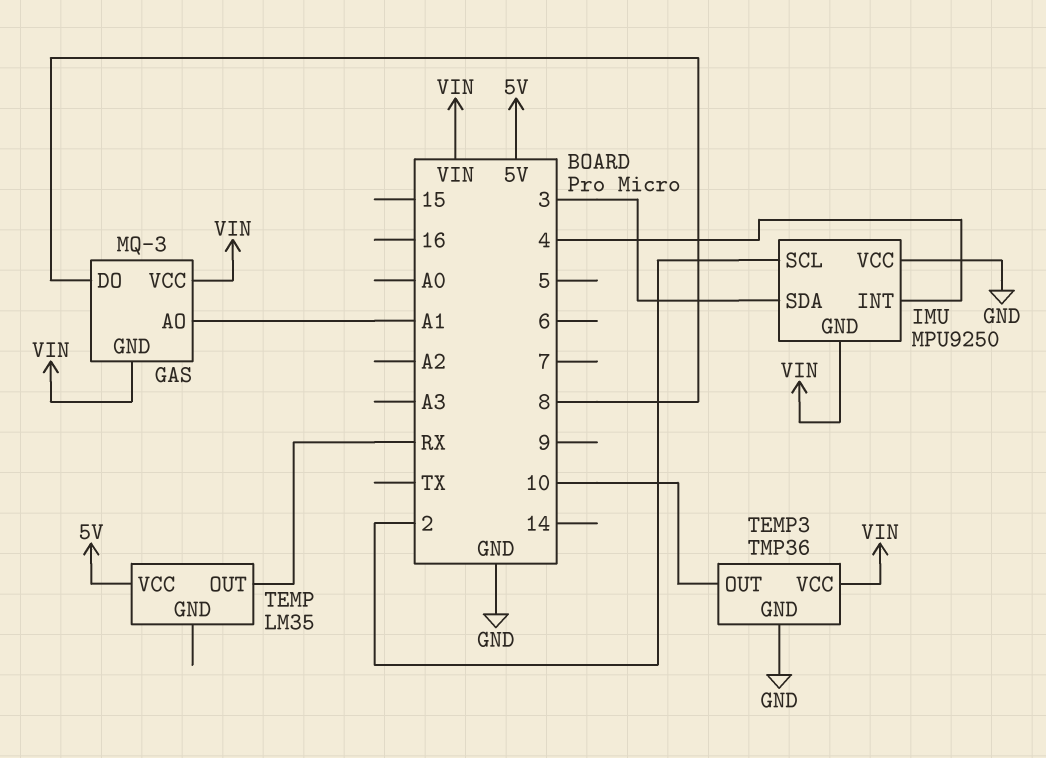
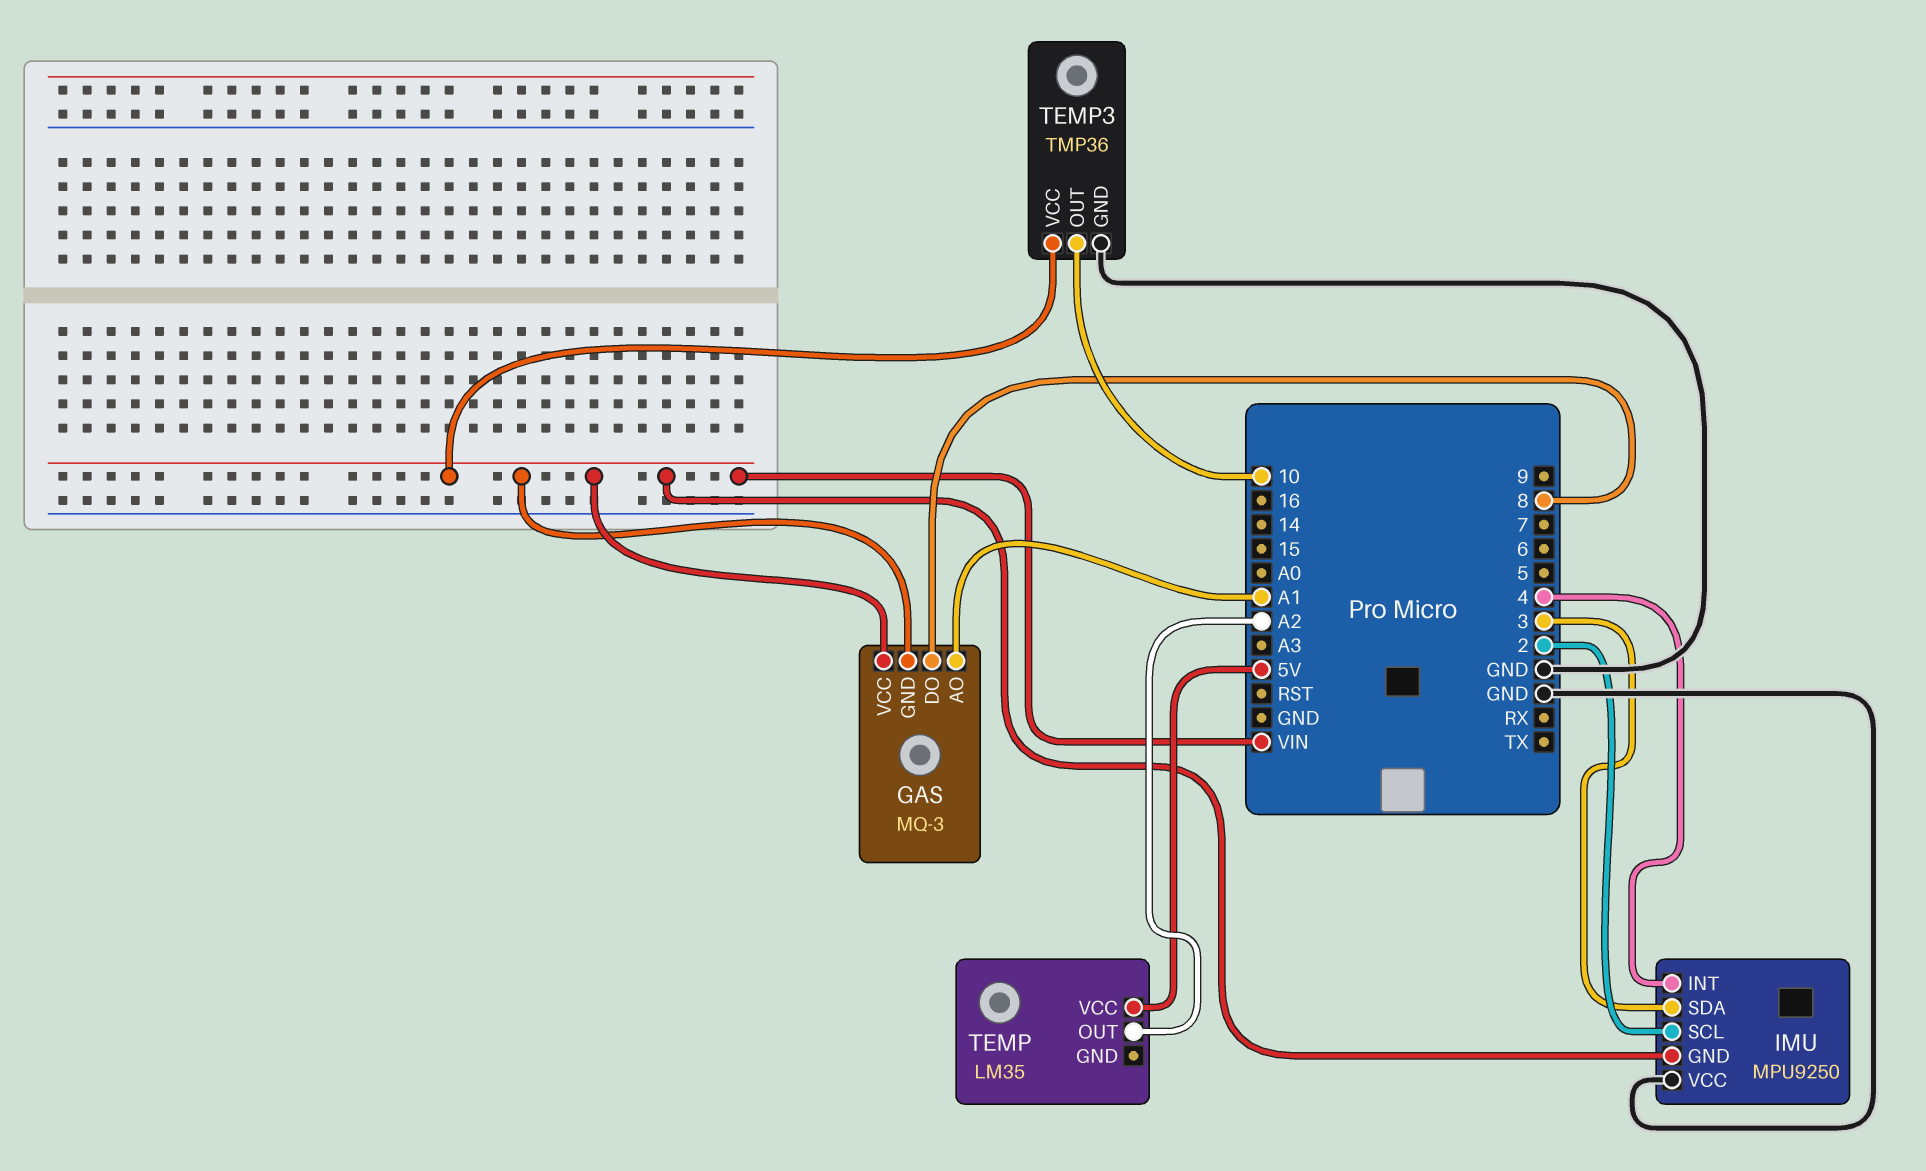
TEMP pin OUT: RX -> A2

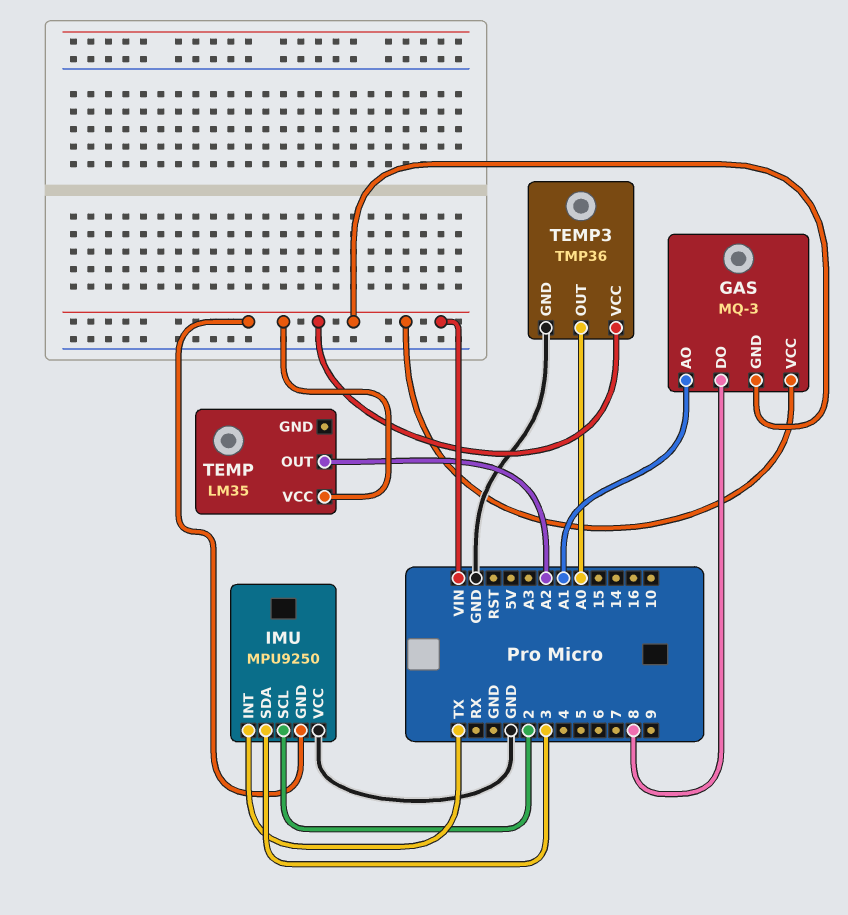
IMU pin INT: 4 -> TX
TEMP pin VCC: 5V -> VIN
TEMP3 pin OUT: 10 -> A0

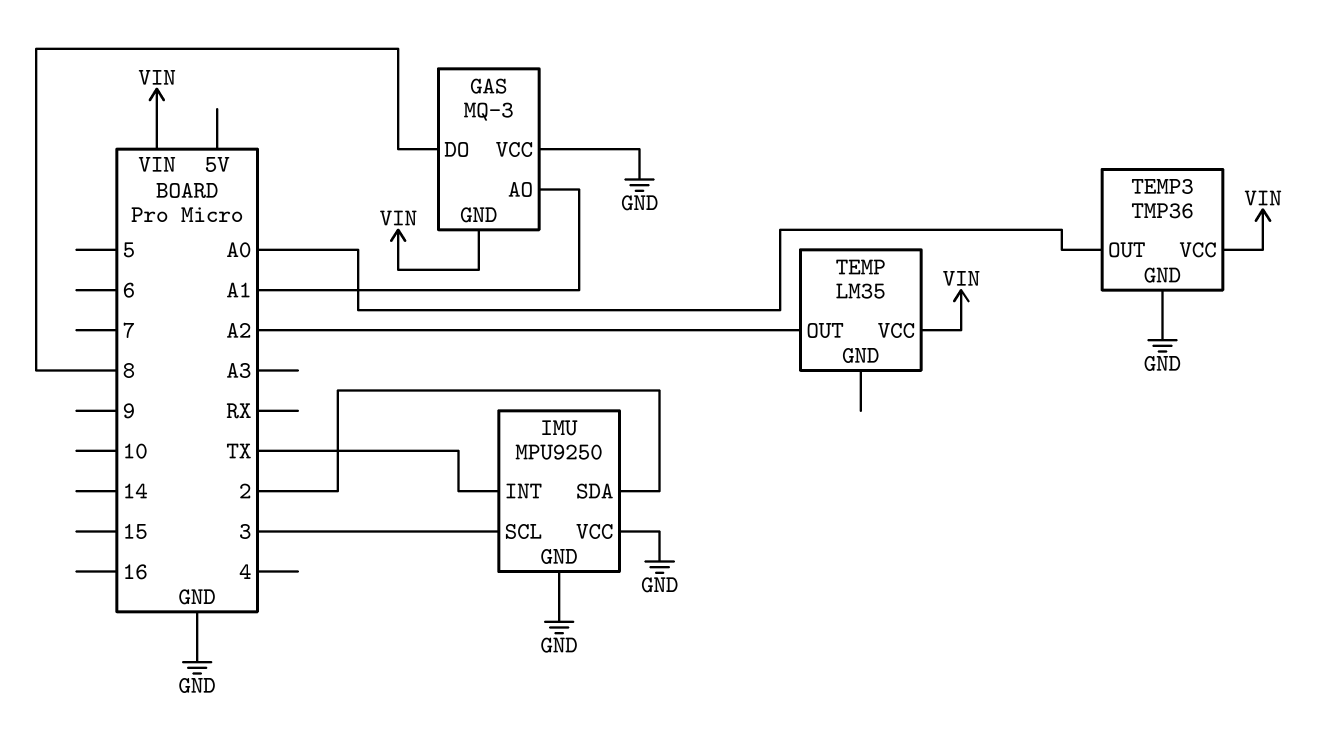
GAS pin VCC: VIN -> GND
IMU pin GND: VIN -> GND
IMU pin SCL: 2 -> 3
IMU pin SDA: 3 -> 2

